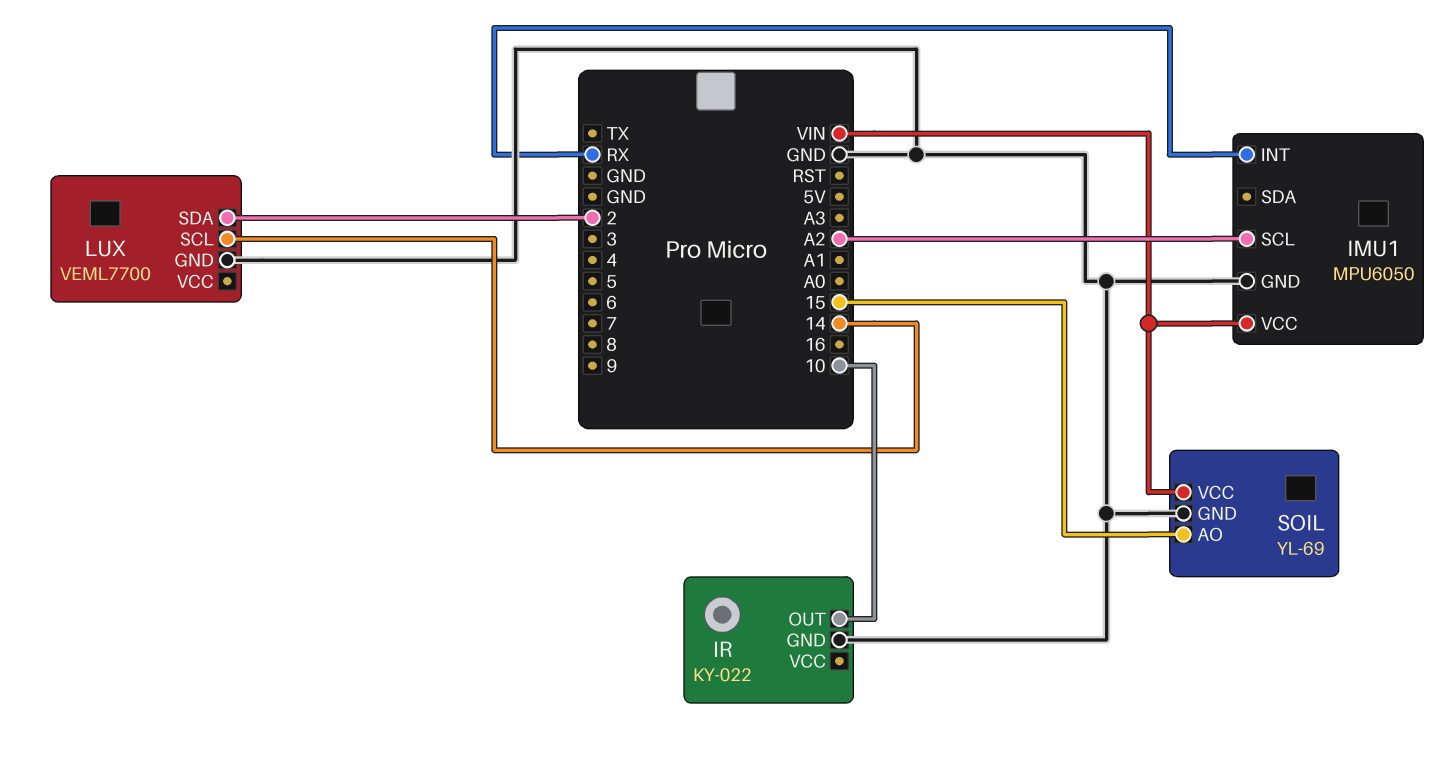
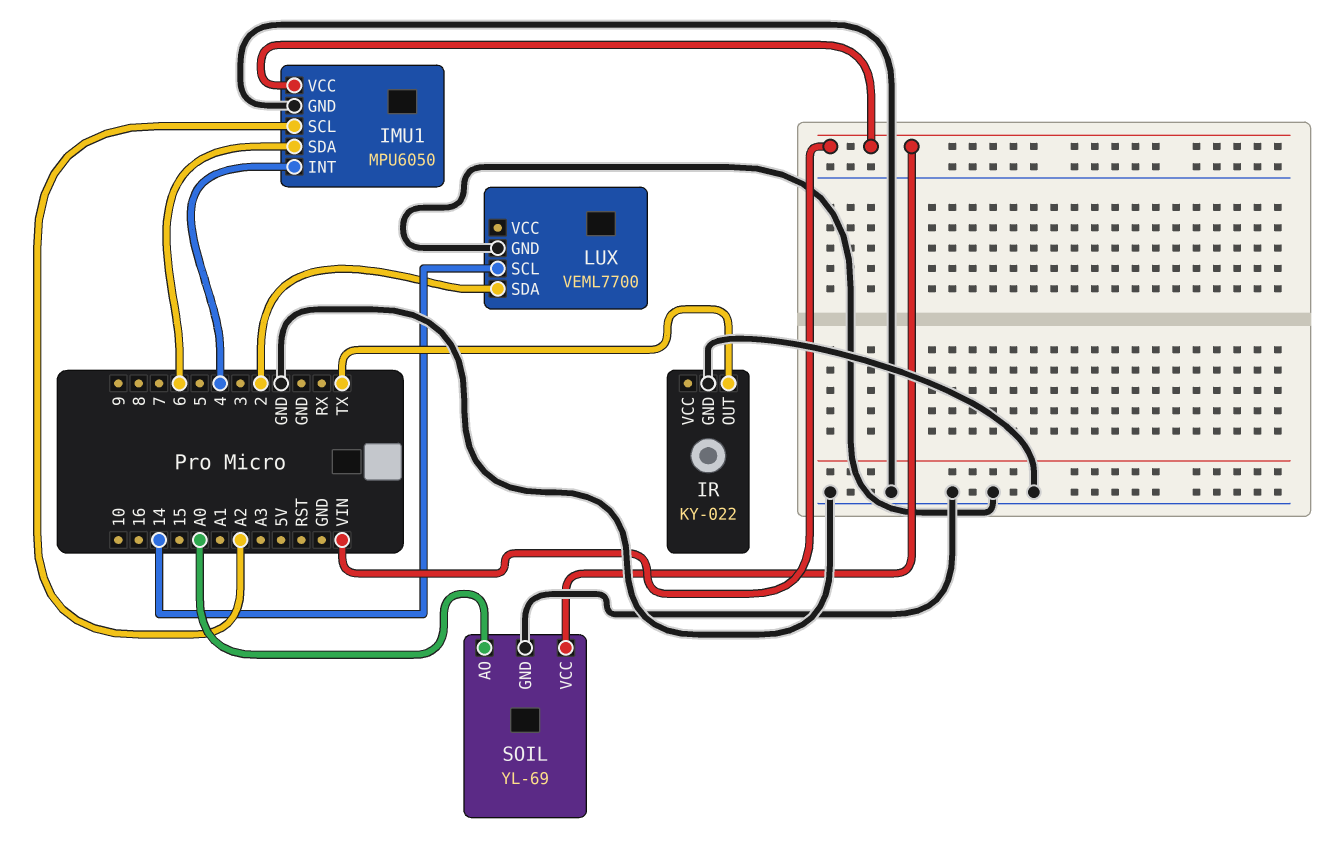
IMU1 pin INT: RX -> 4
IMU1 pin SDA: none -> 6
IR pin OUT: 10 -> TX
SOIL pin AO: 15 -> A0

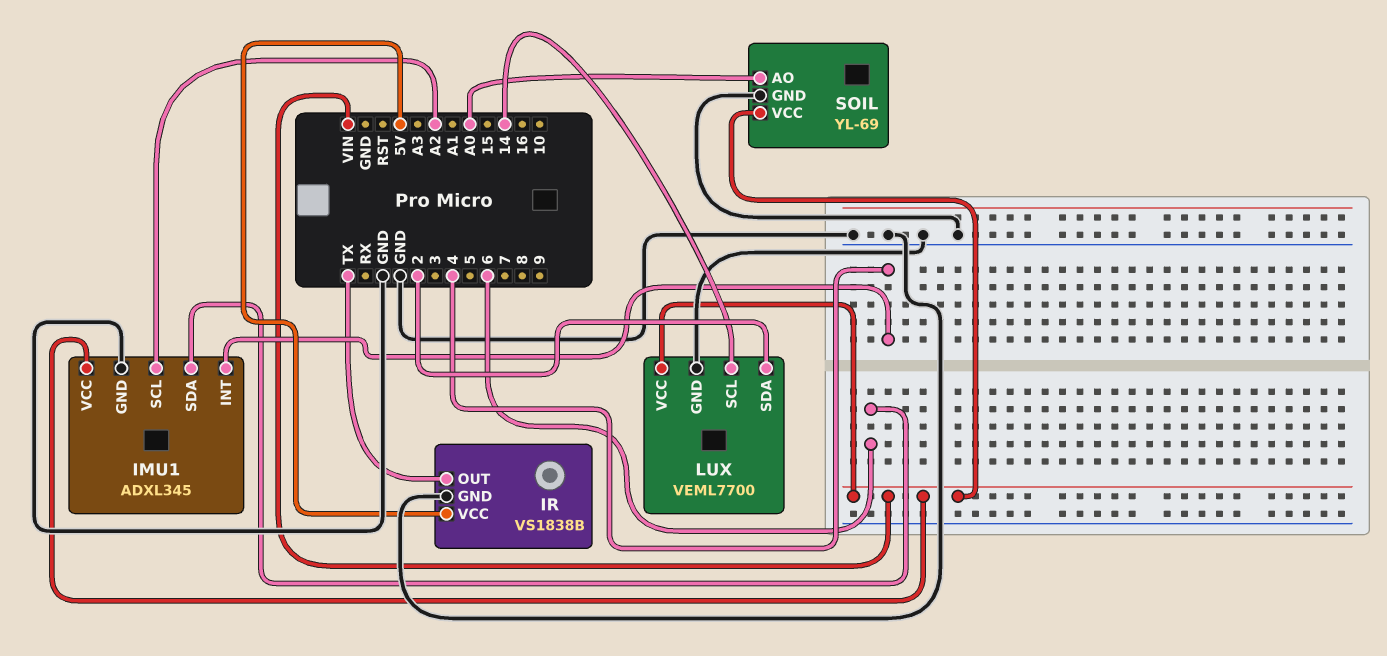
IMU1: MPU6050 -> ADXL345
IR: KY-022 -> VS1838B
IR pin VCC: none -> 5V
LUX pin VCC: none -> VIN

